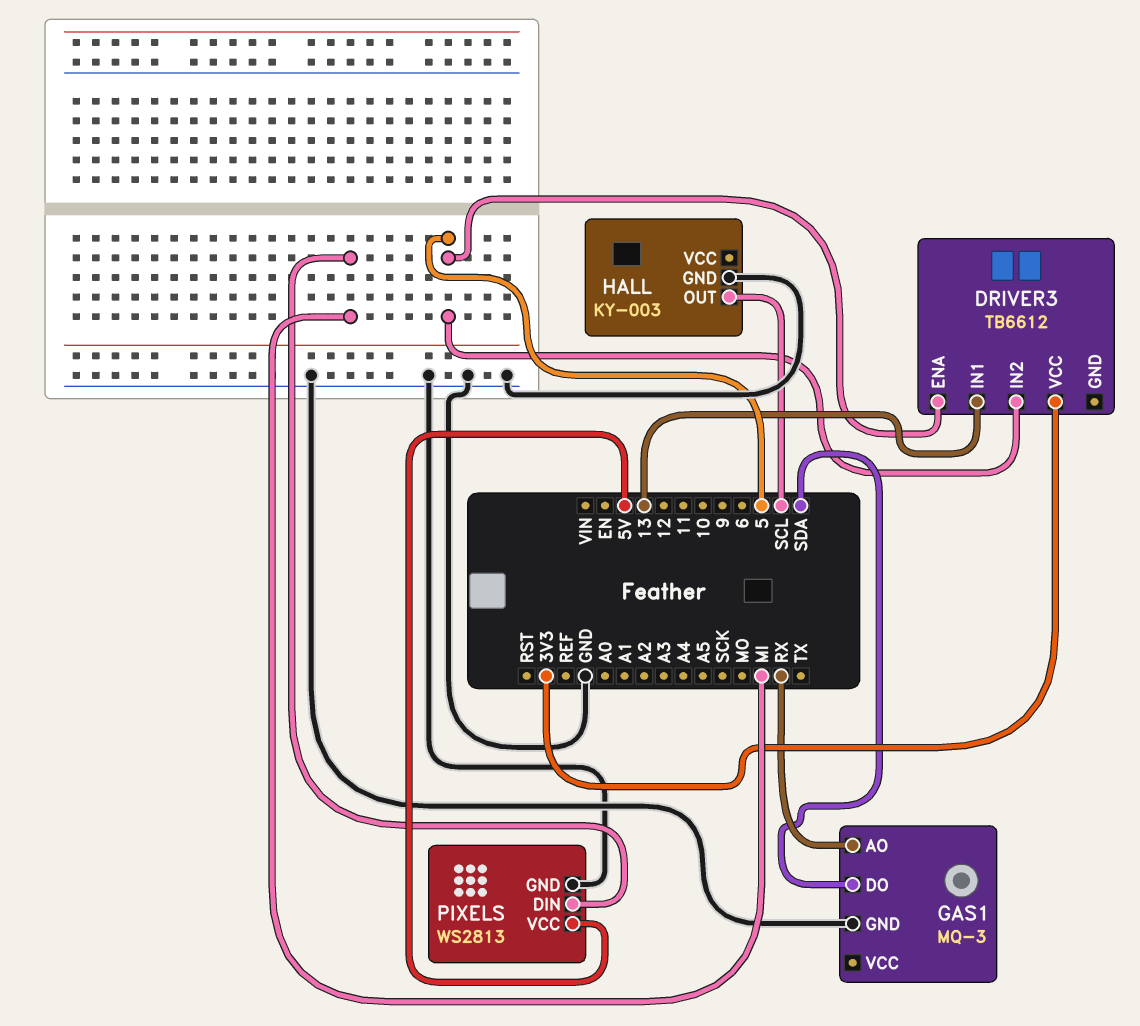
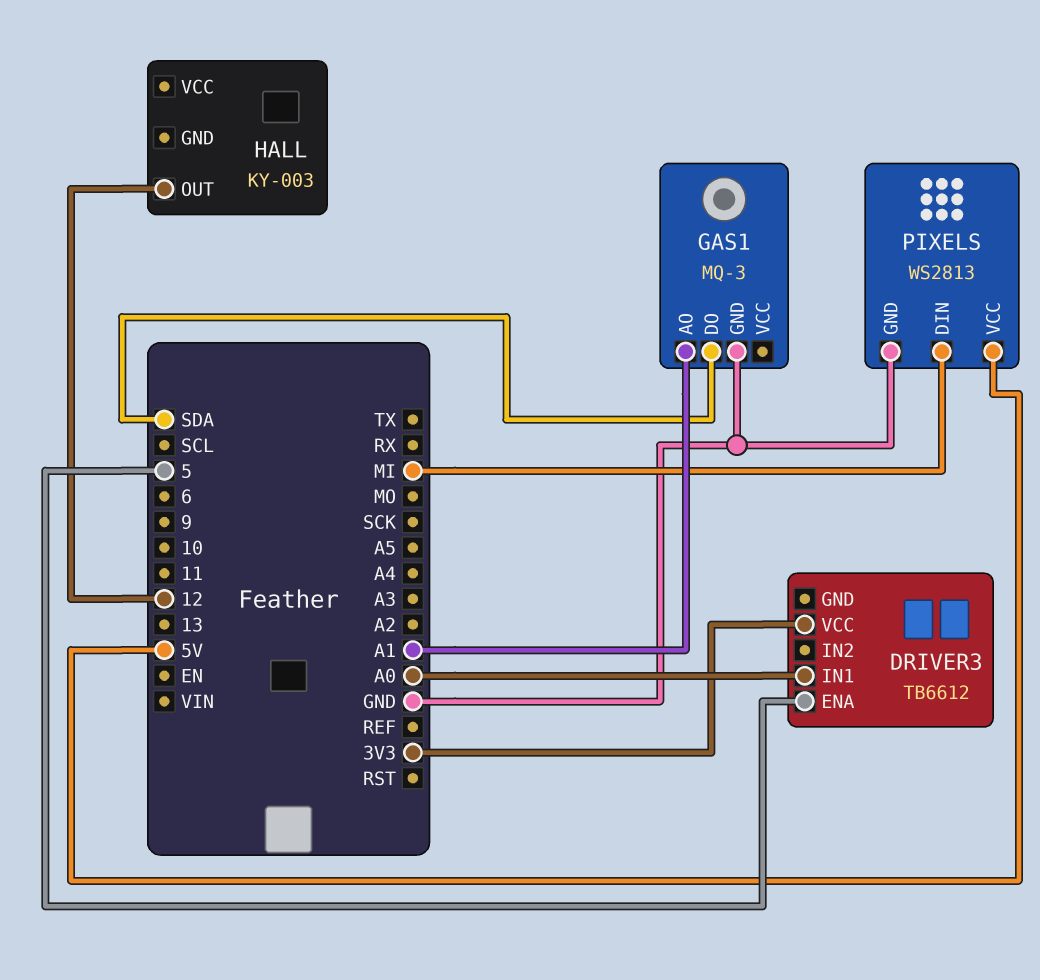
DRIVER3 pin IN1: 13 -> A0
DRIVER3 pin IN2: 5 -> none
GAS1 pin AO: RX -> A1
HALL pin GND: GND -> none
HALL pin OUT: SCL -> 12

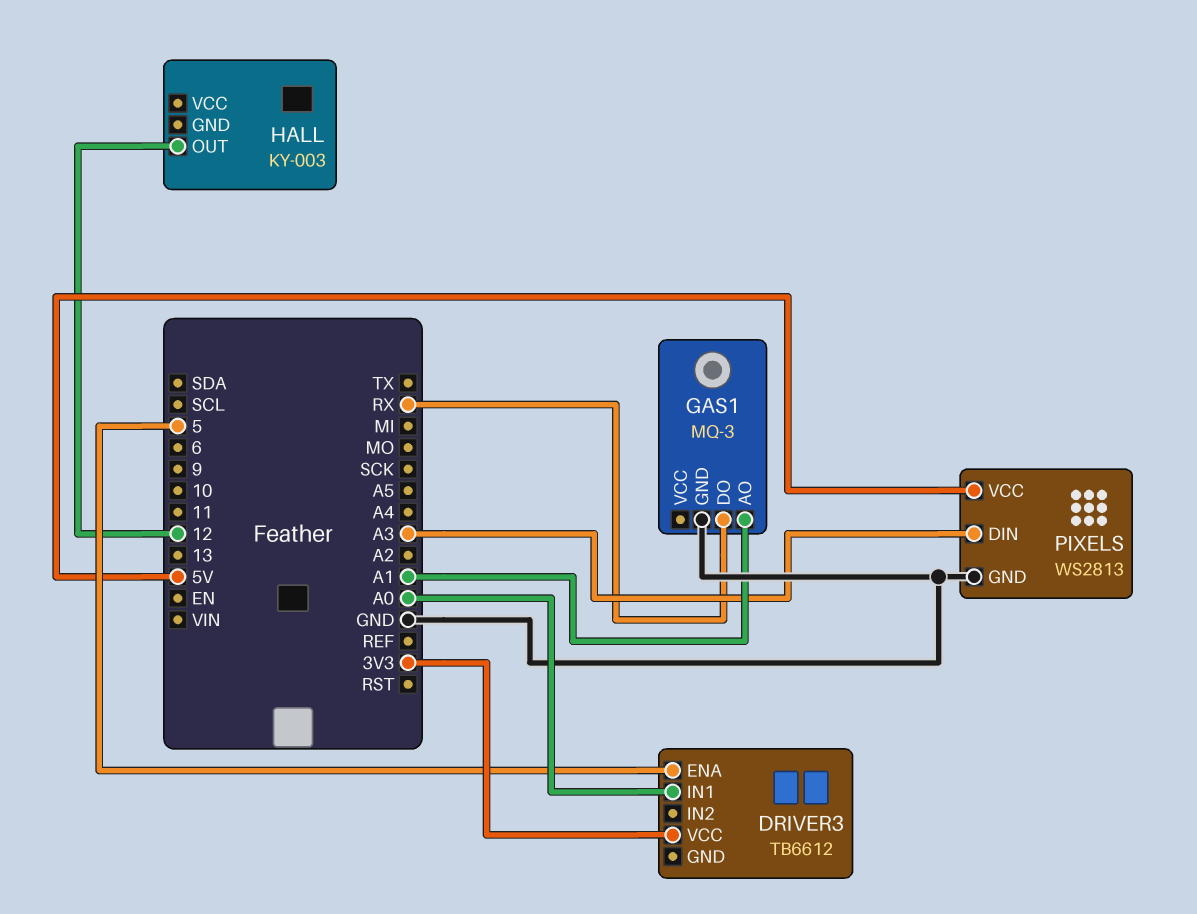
GAS1 pin DO: SDA -> RX
PIXELS pin DIN: MI -> A3

